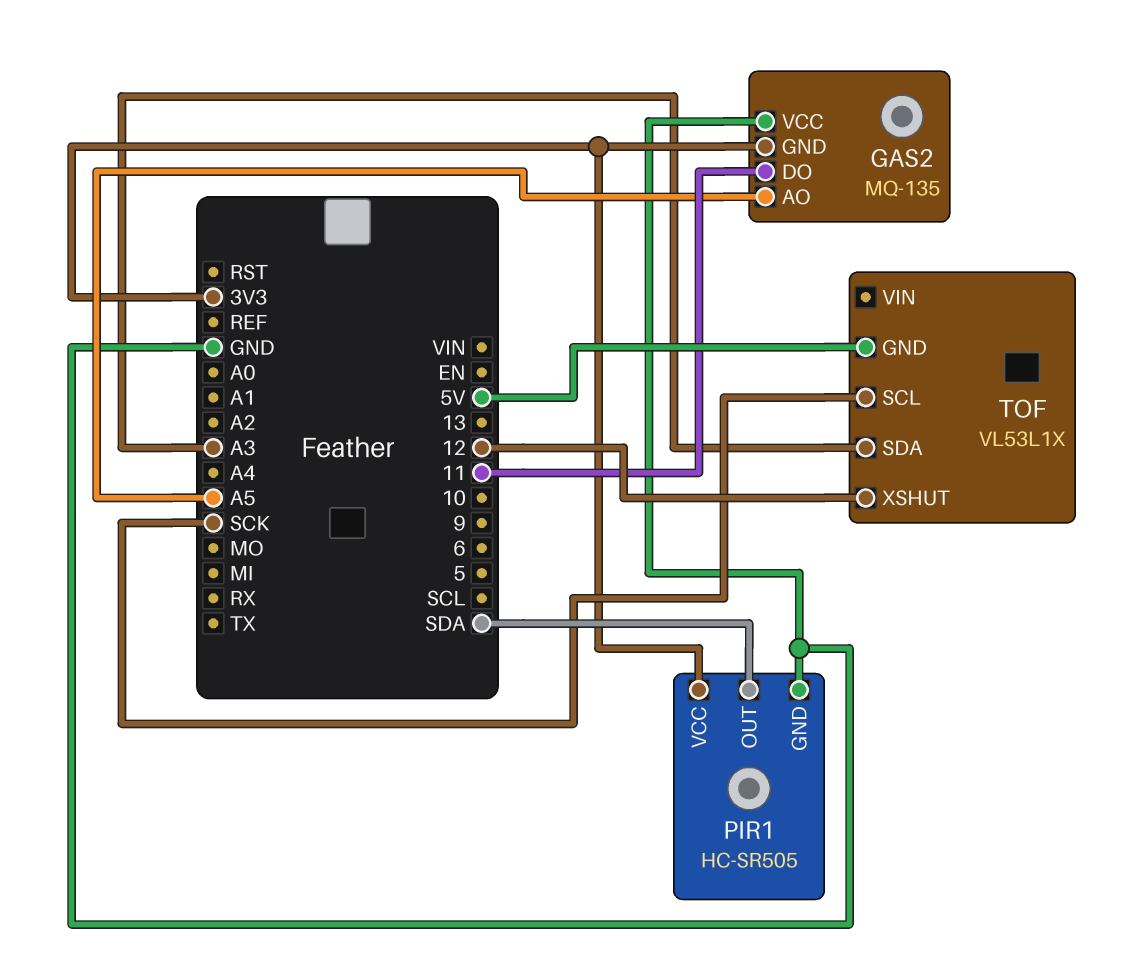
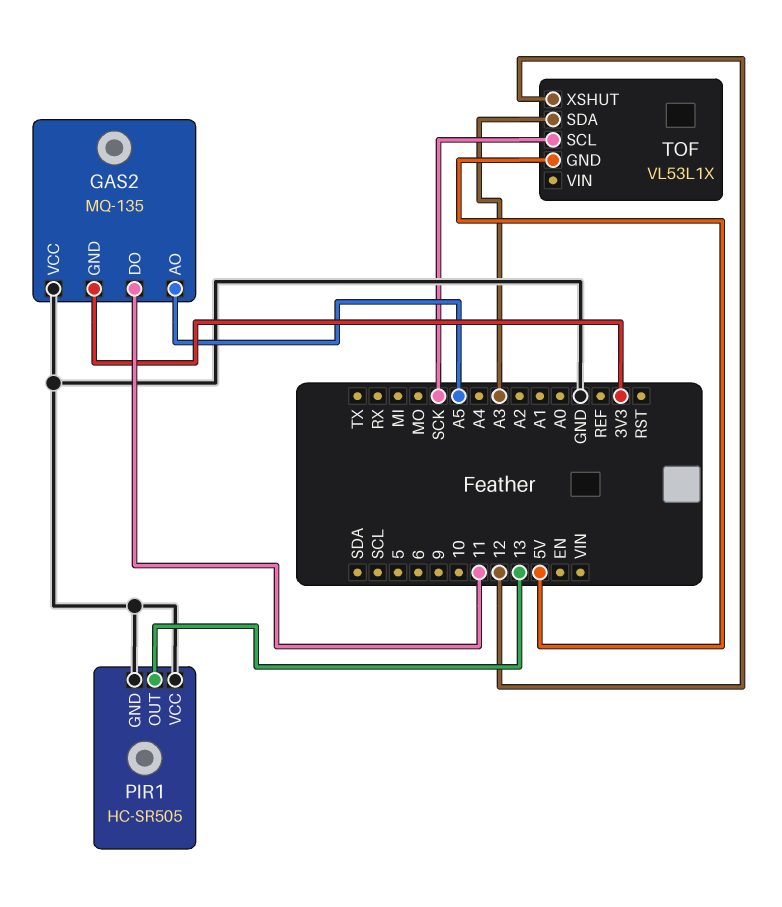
PIR1 pin OUT: SDA -> 13
PIR1 pin VCC: 3V3 -> GND

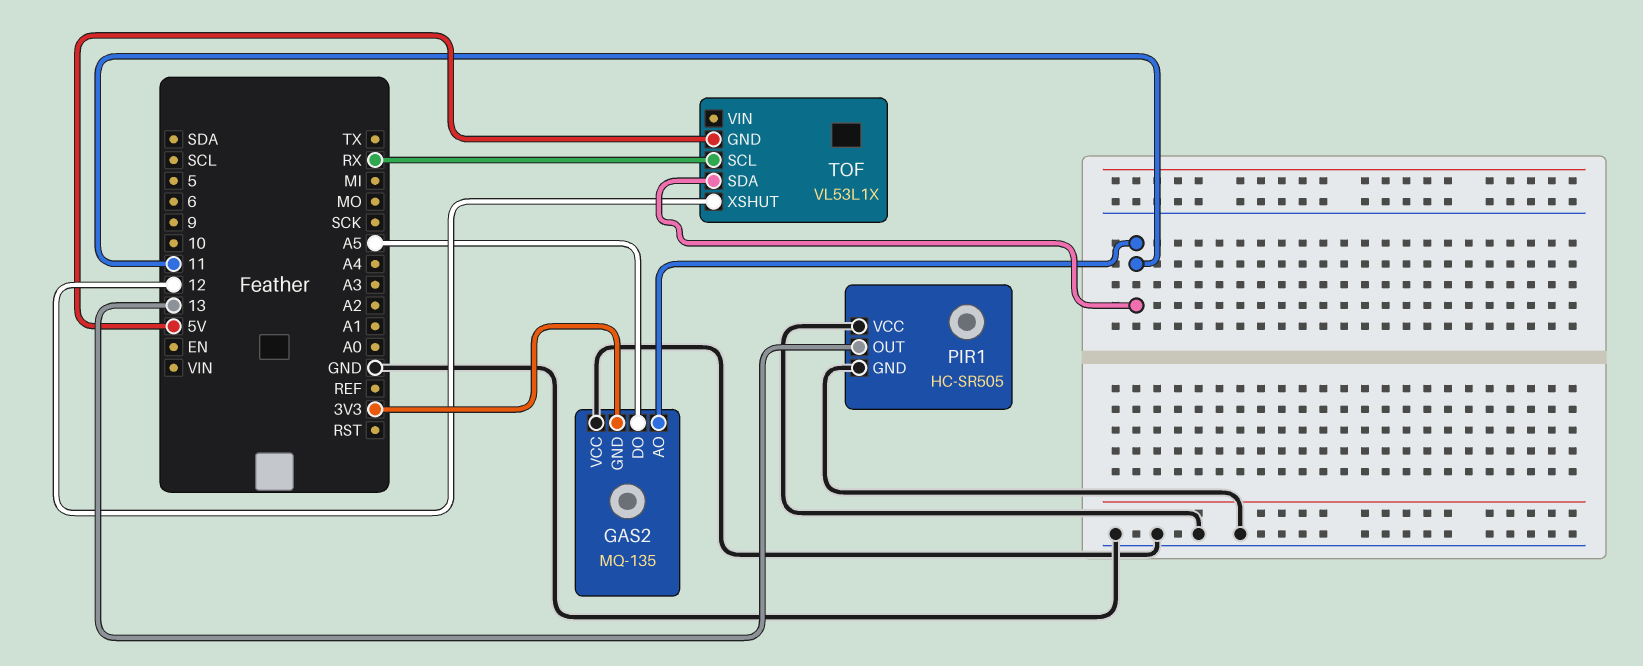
GAS2 pin AO: A5 -> 11
GAS2 pin DO: 11 -> A5
TOF pin SCL: SCK -> RX
TOF pin SDA: A3 -> 11

